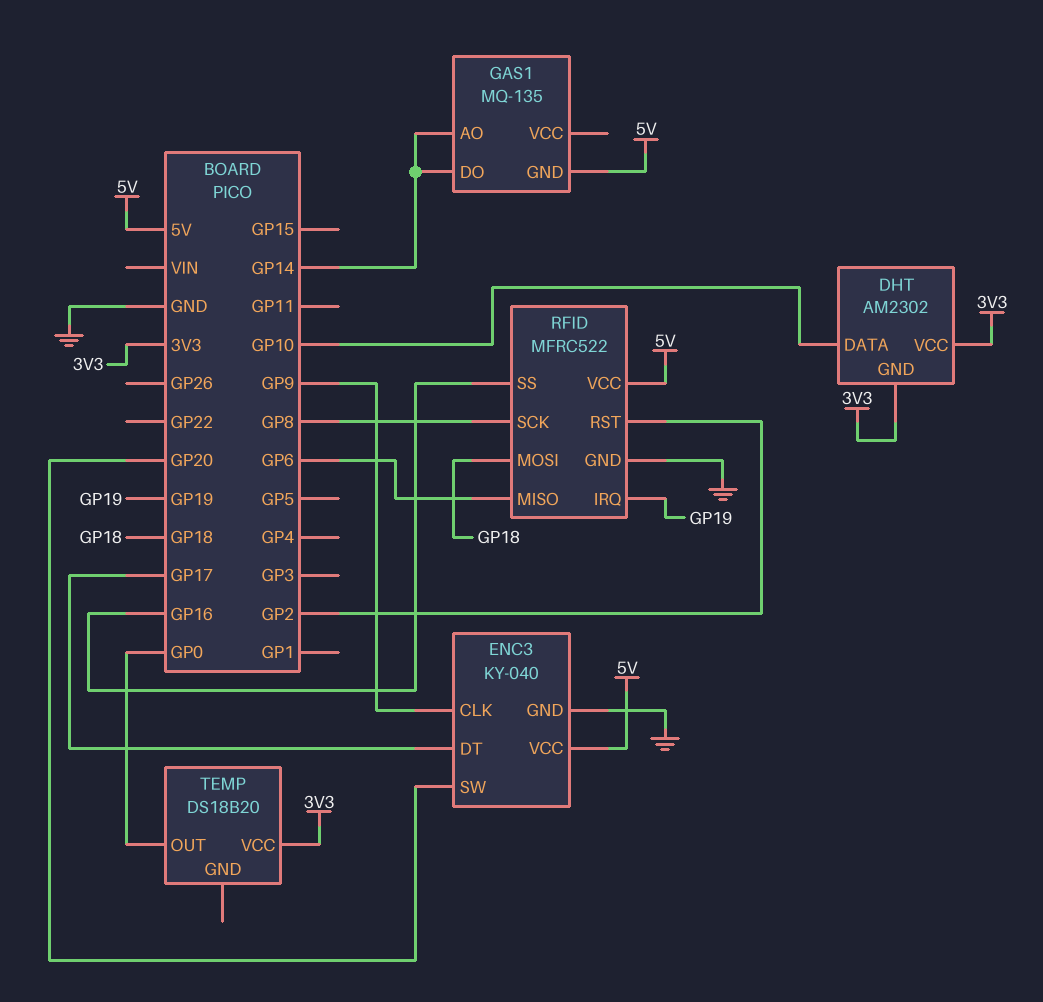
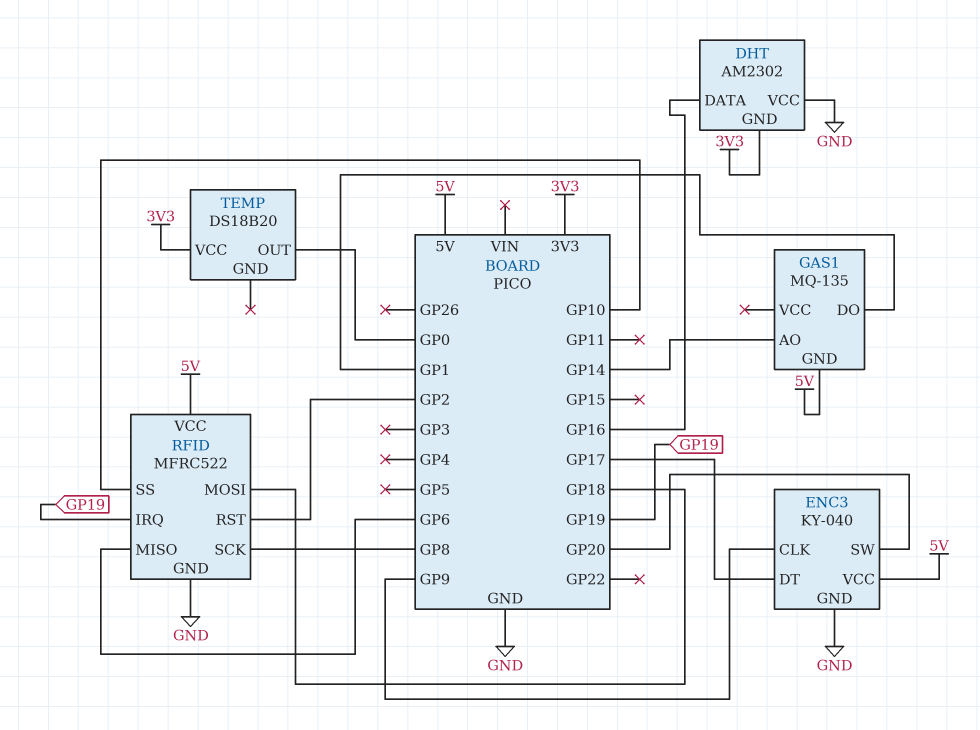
DHT pin DATA: GP10 -> GP16
DHT pin VCC: 3V3 -> GND
GAS1 pin DO: GP14 -> GP1
RFID pin SS: GP16 -> GP10

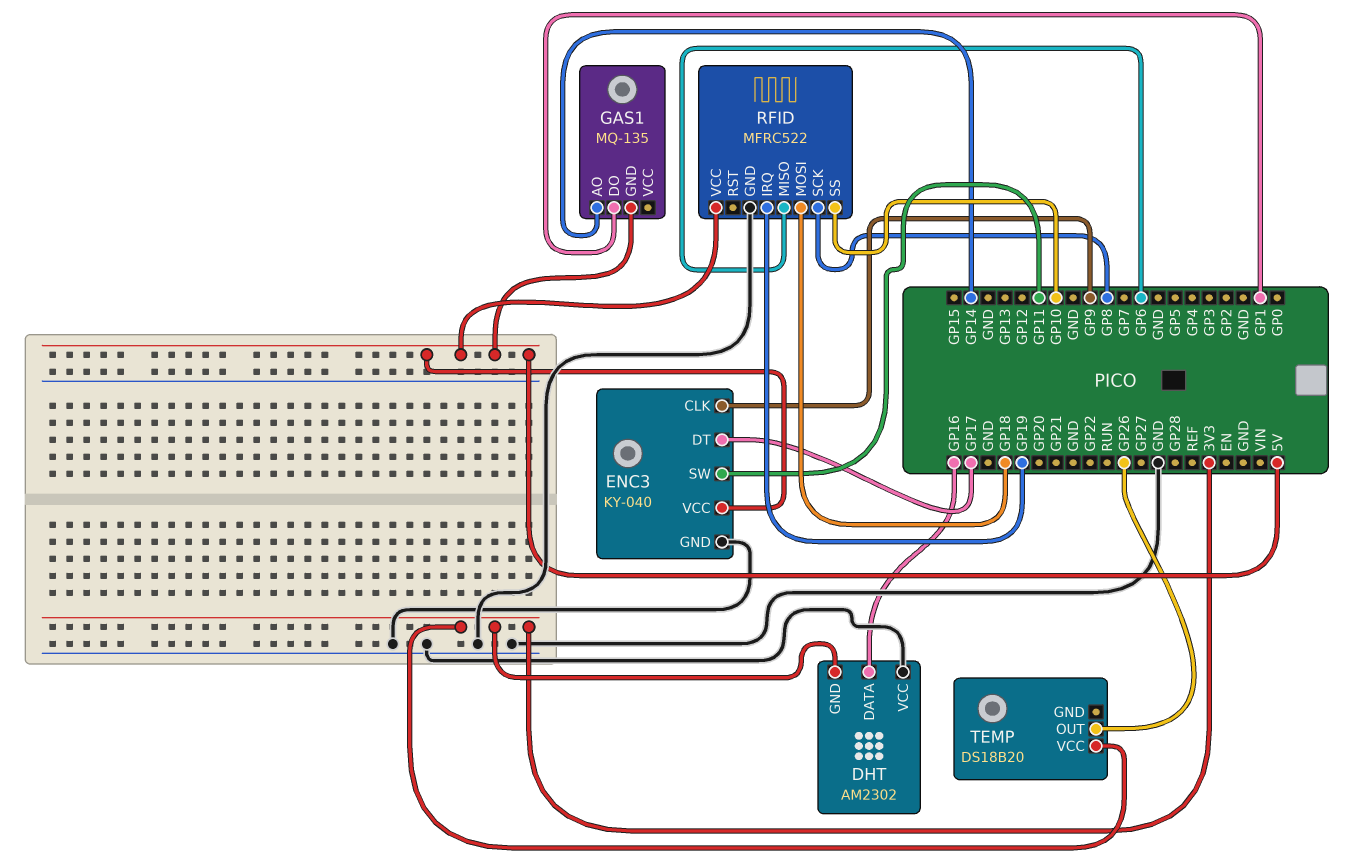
ENC3 pin SW: GP20 -> GP11
RFID pin RST: GP2 -> none
TEMP pin OUT: GP0 -> GP26

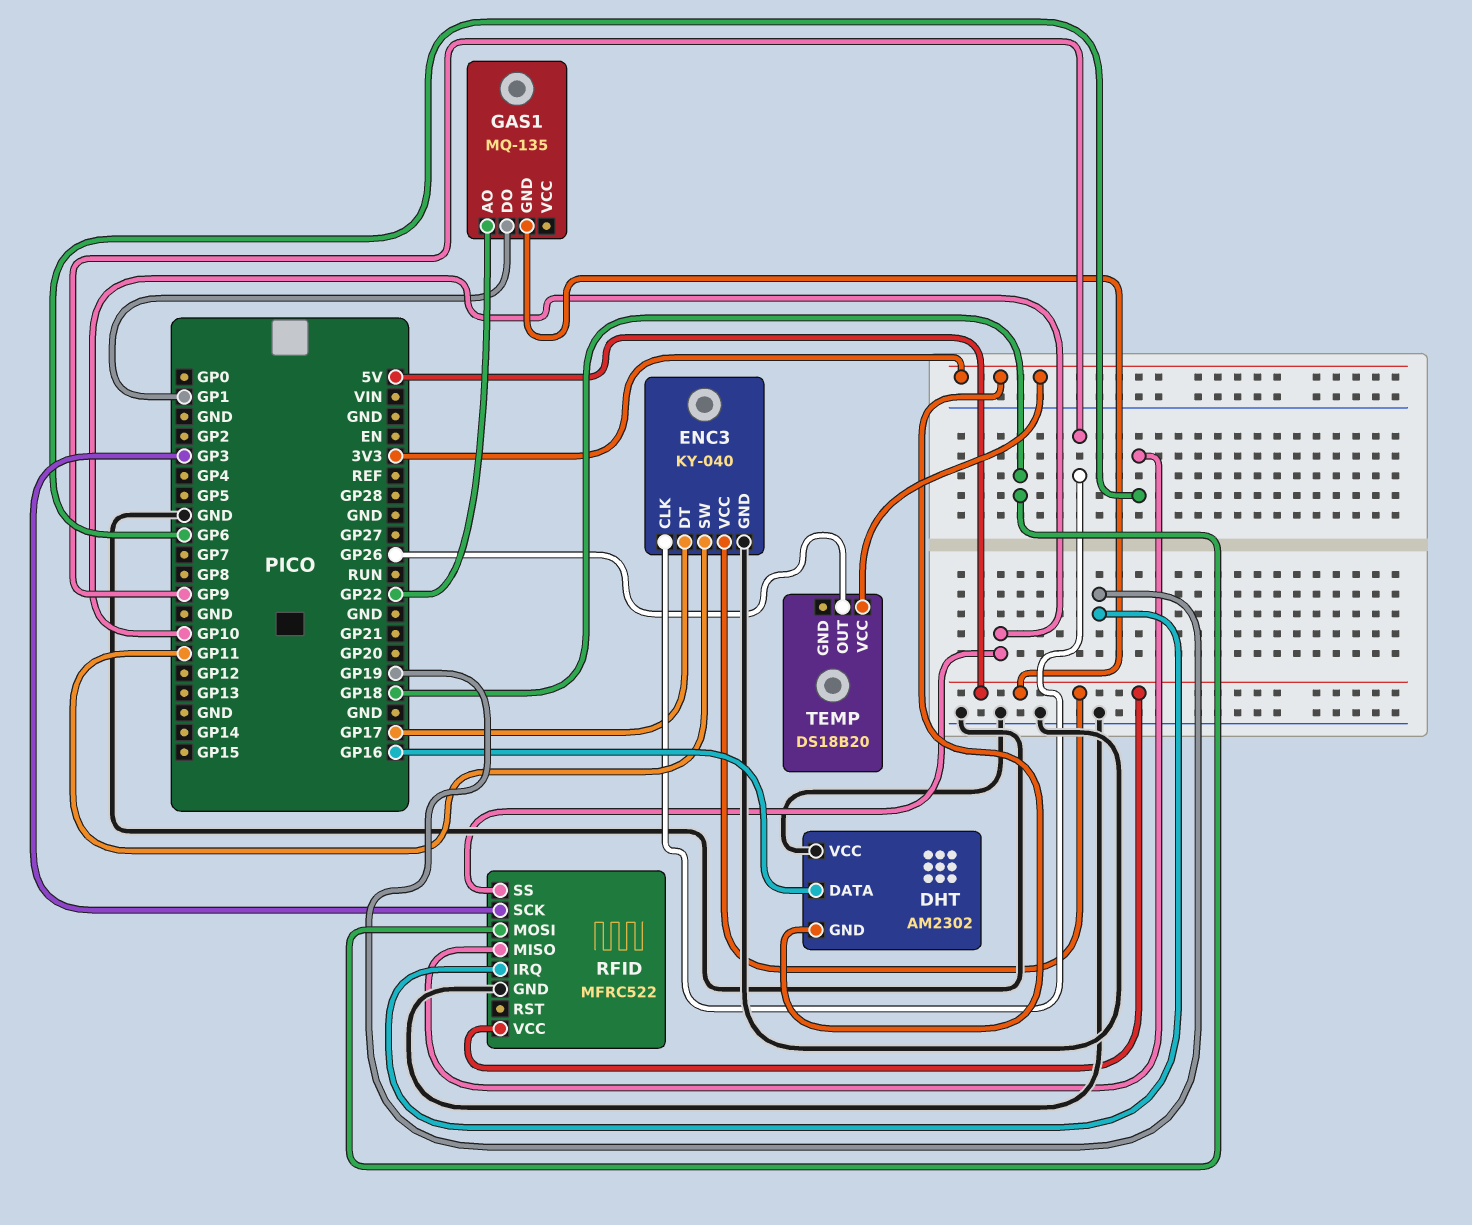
GAS1 pin AO: GP14 -> GP22
RFID pin SCK: GP8 -> GP3

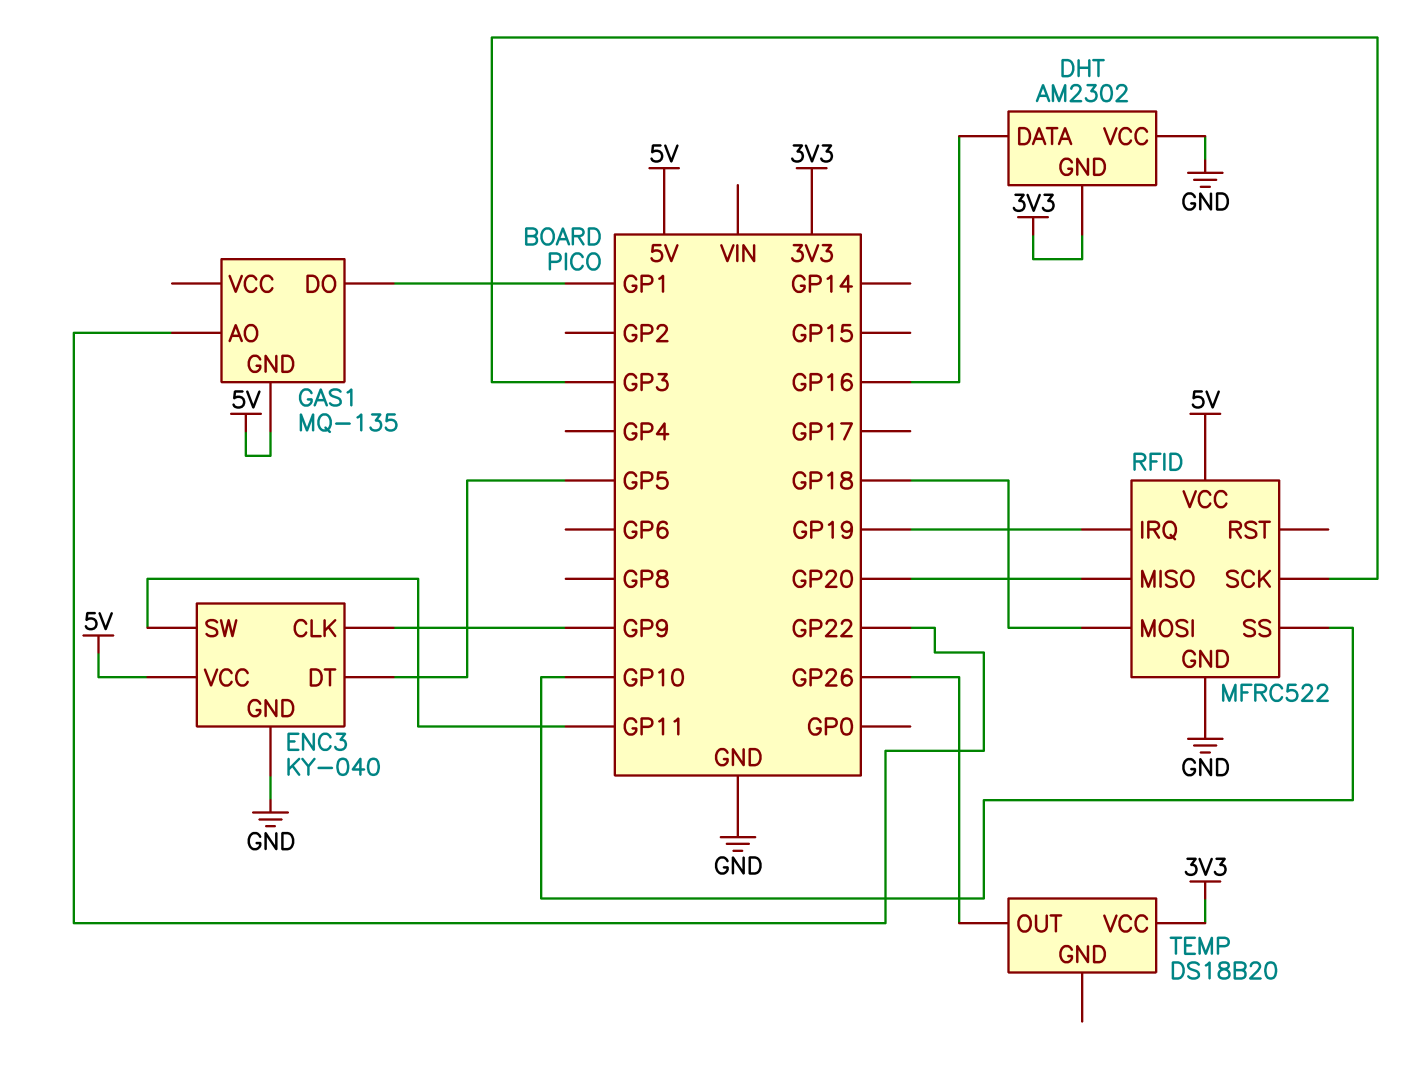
ENC3 pin DT: GP17 -> GP5
RFID pin MISO: GP6 -> GP20

